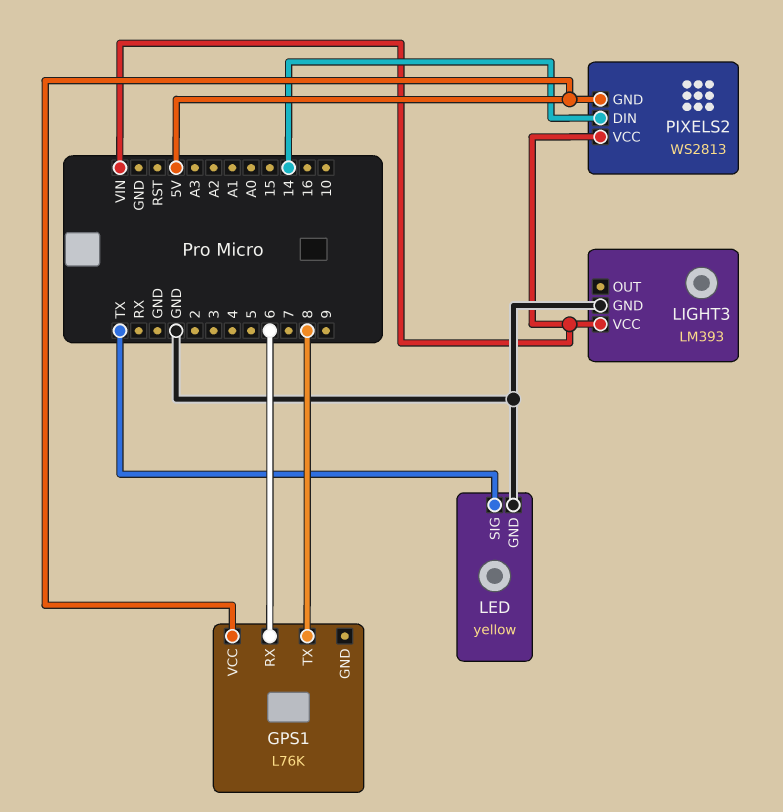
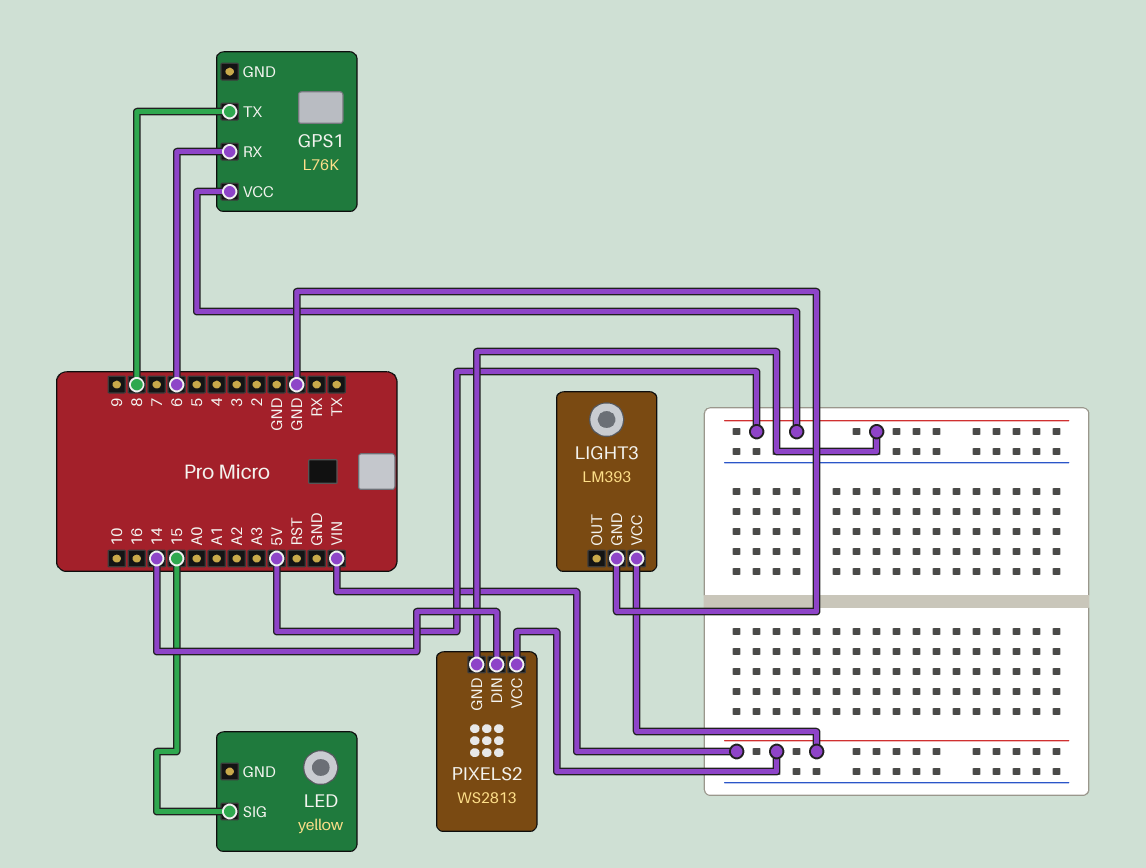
LED pin GND: GND -> none
LED pin SIG: TX -> 15

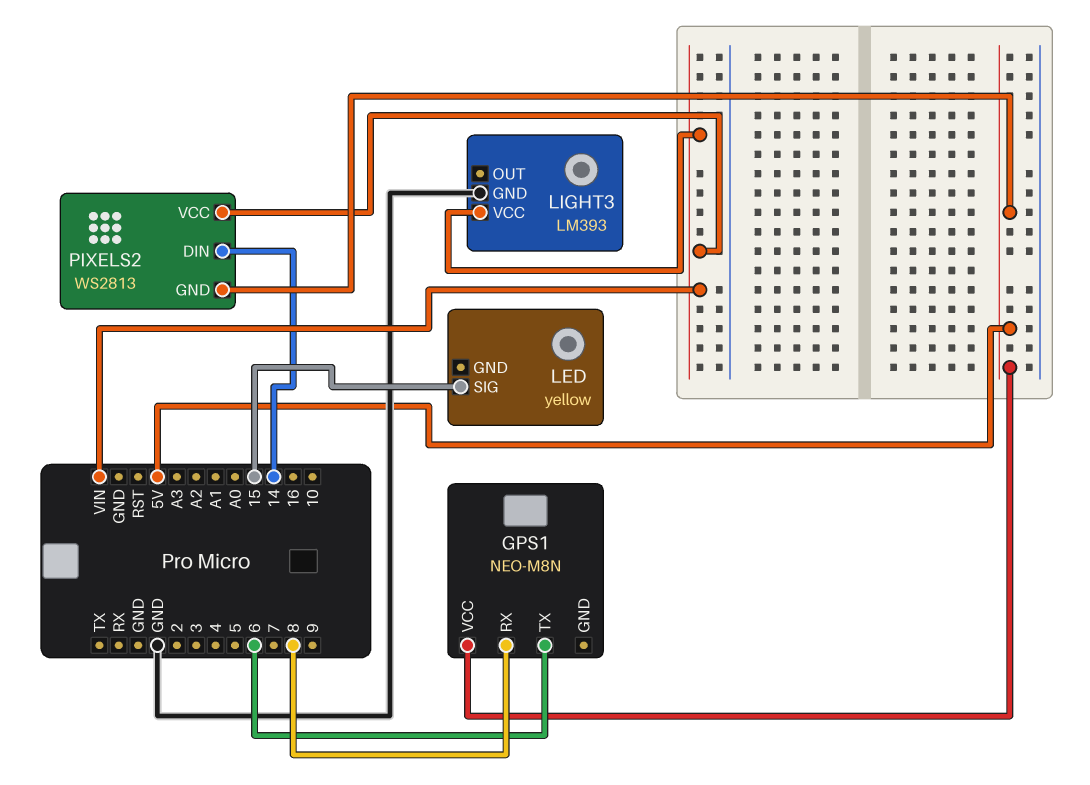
GPS1: L76K -> NEO-M8N
GPS1 pin RX: 6 -> 8
GPS1 pin TX: 8 -> 6

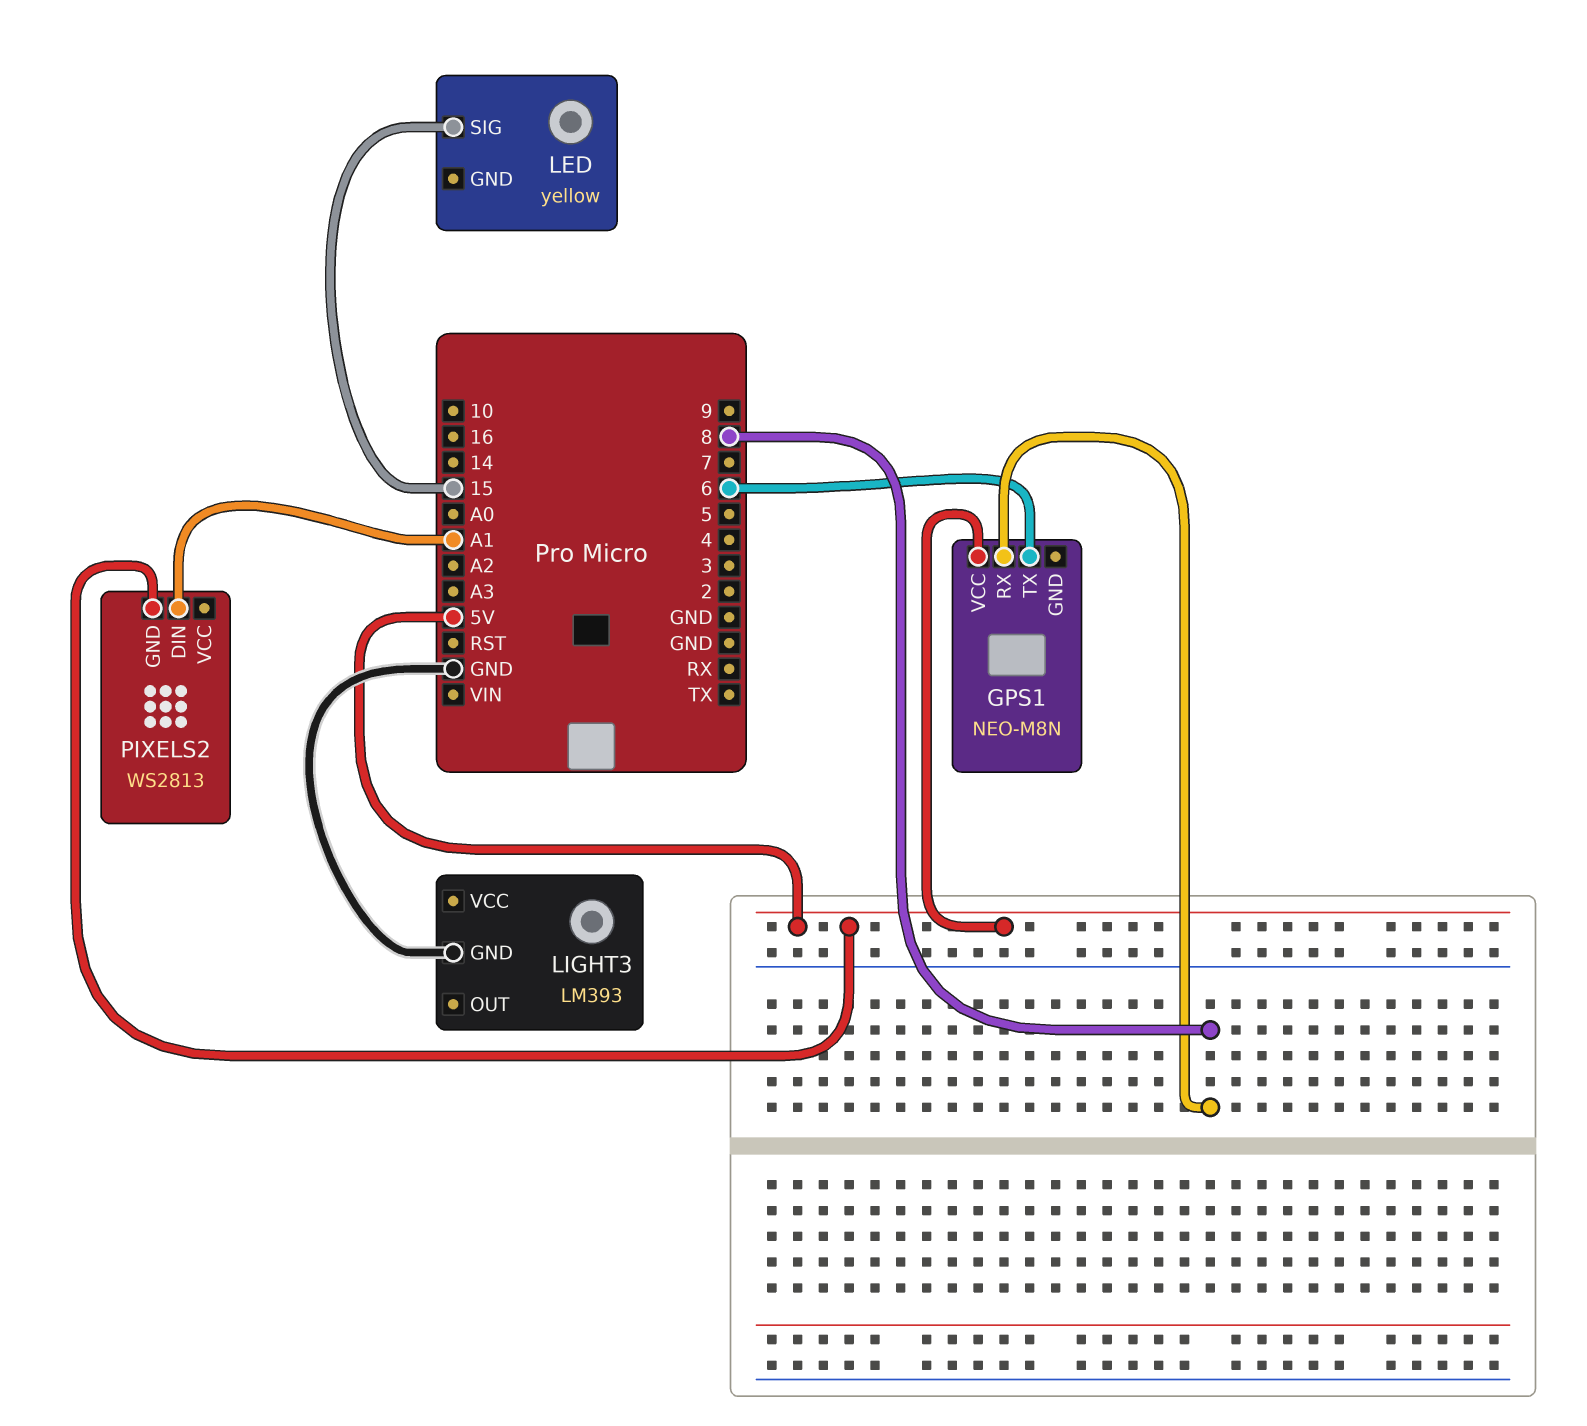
LIGHT3 pin VCC: VIN -> none
PIXELS2 pin DIN: 14 -> A1
PIXELS2 pin VCC: VIN -> none

